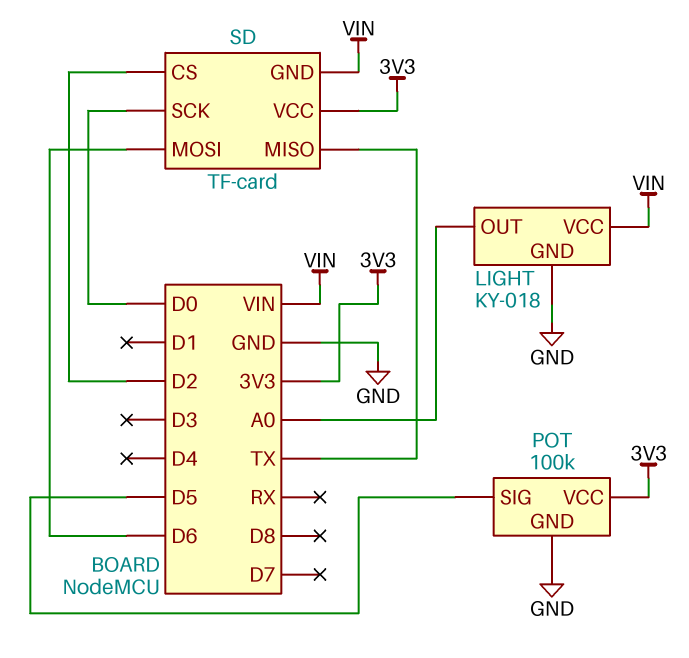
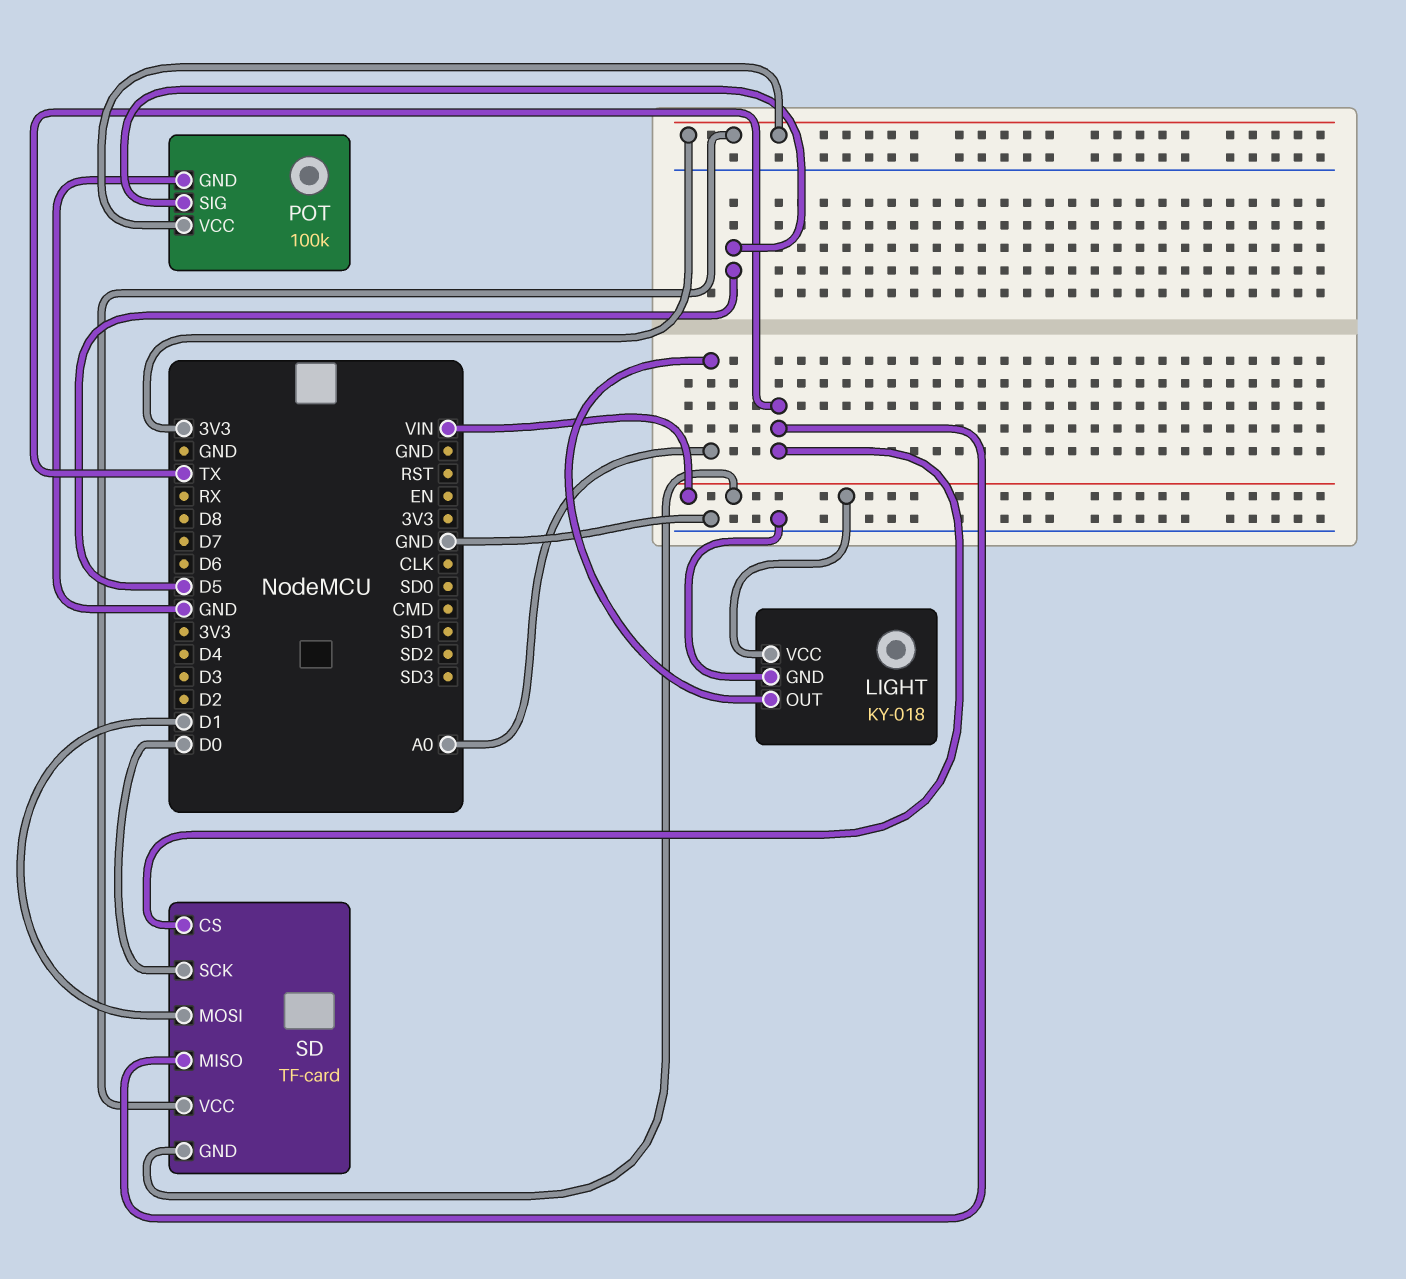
SD pin CS: D2 -> TX
SD pin MOSI: D6 -> D1

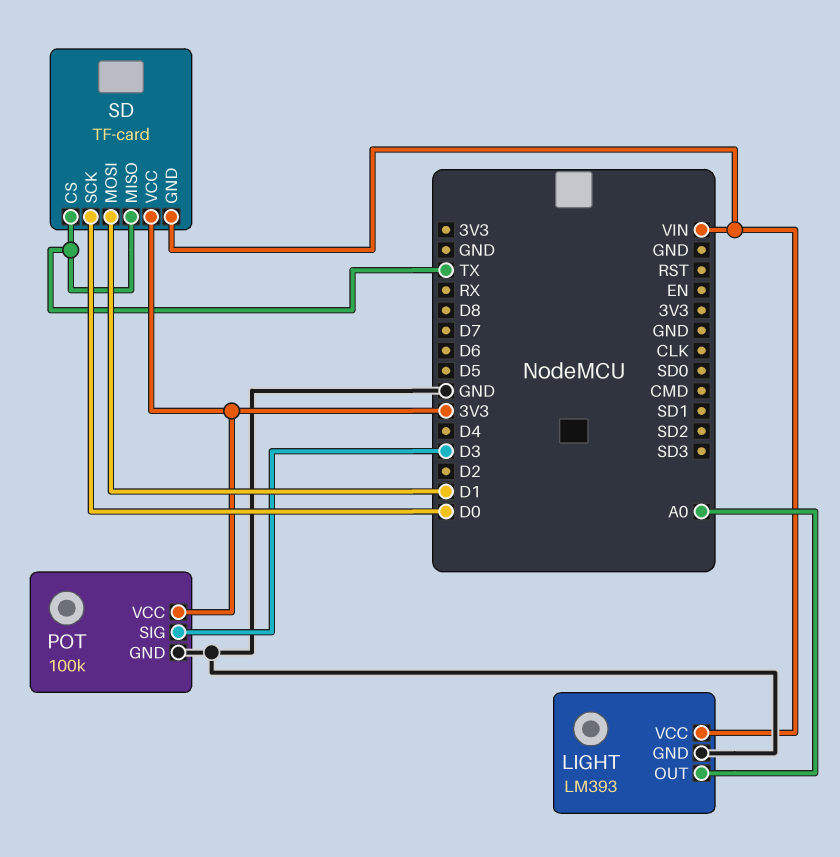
LIGHT: KY-018 -> LM393
POT pin SIG: D5 -> D3

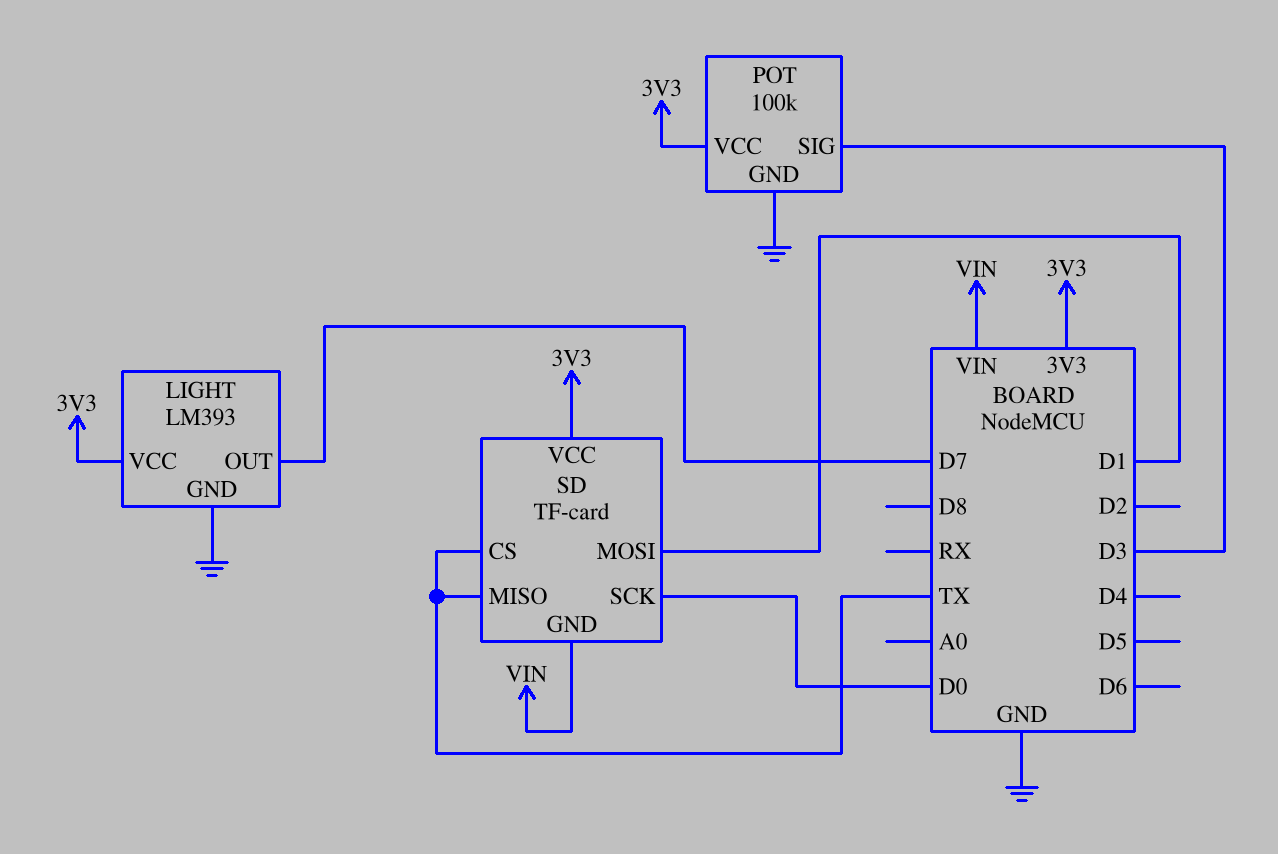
LIGHT pin OUT: A0 -> D7
LIGHT pin VCC: VIN -> 3V3

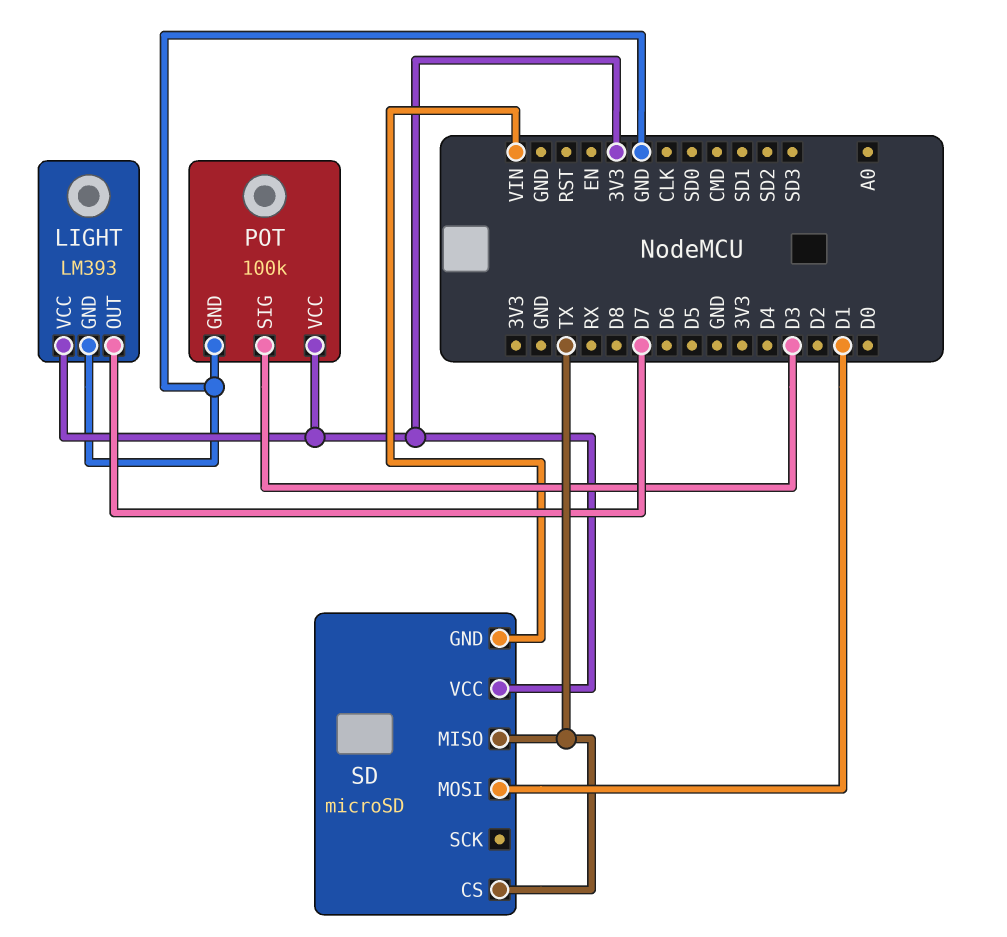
SD: TF-card -> microSD
SD pin SCK: D0 -> none

